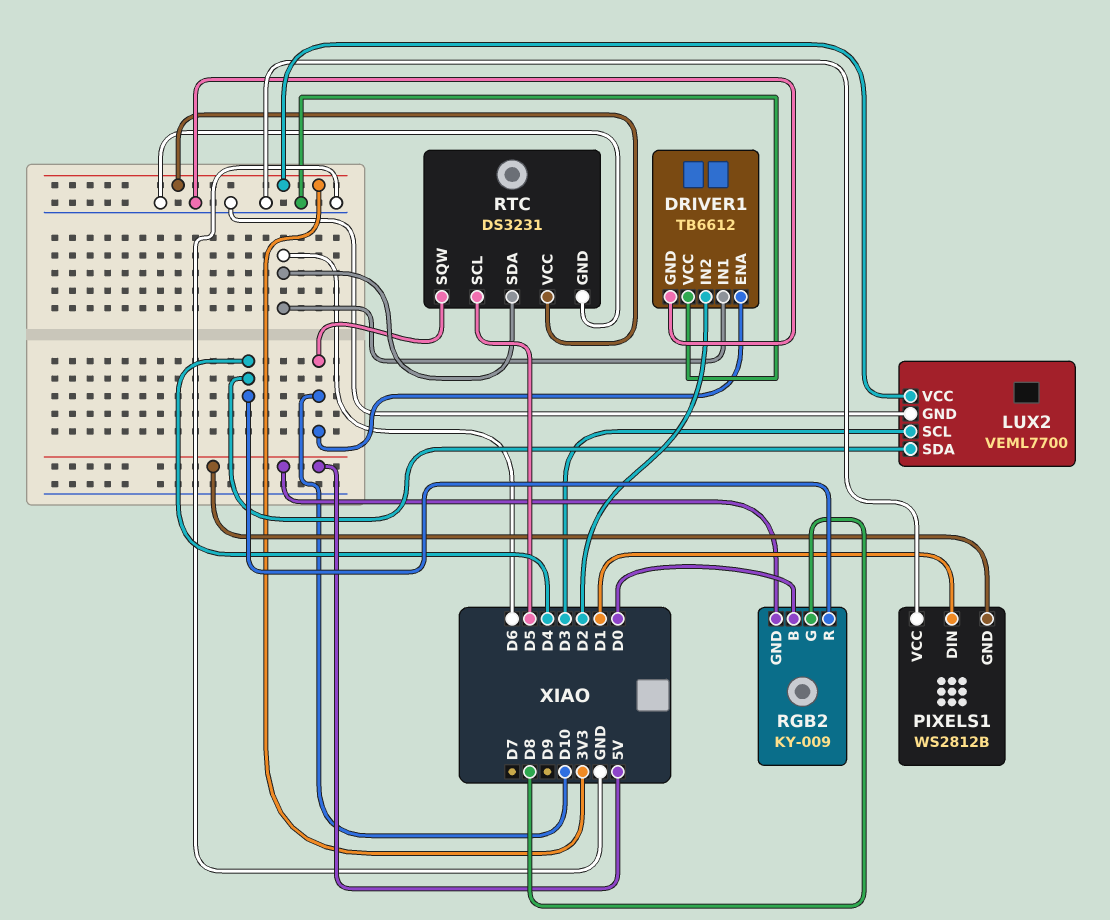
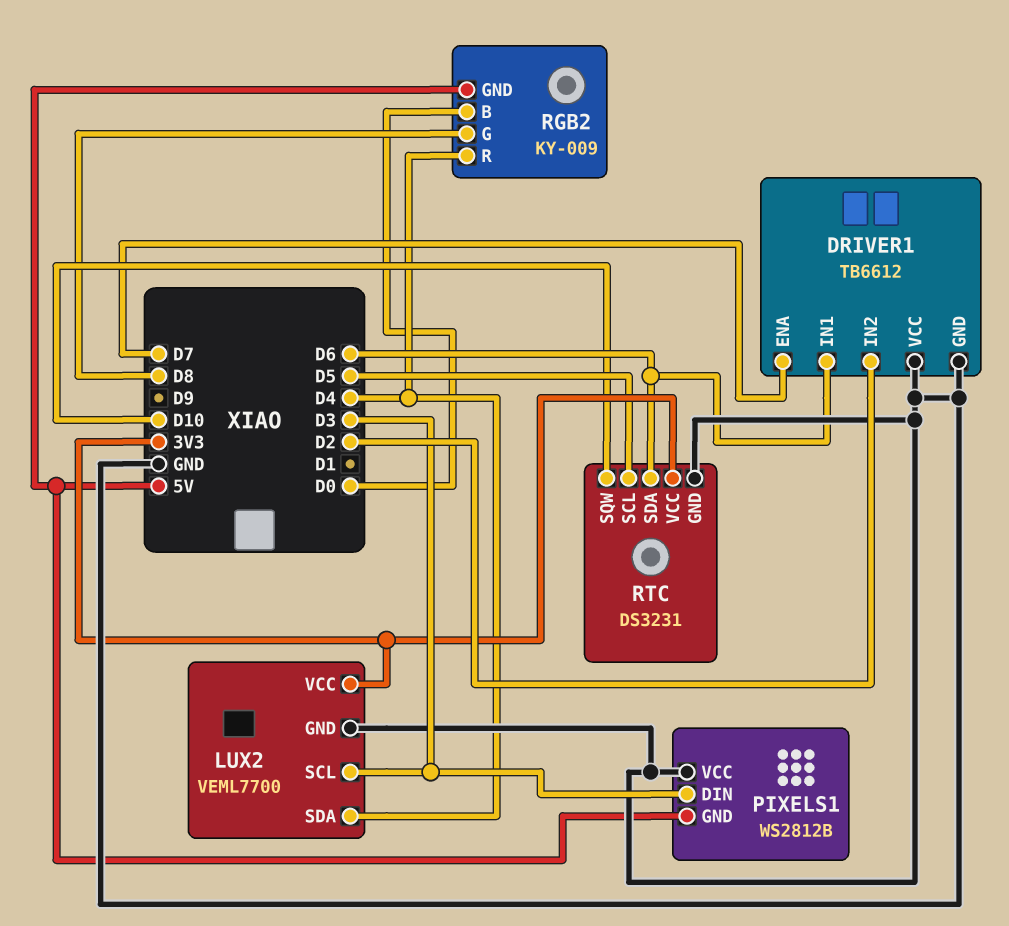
DRIVER1 pin ENA: D10 -> D7
PIXELS1 pin DIN: D1 -> D3

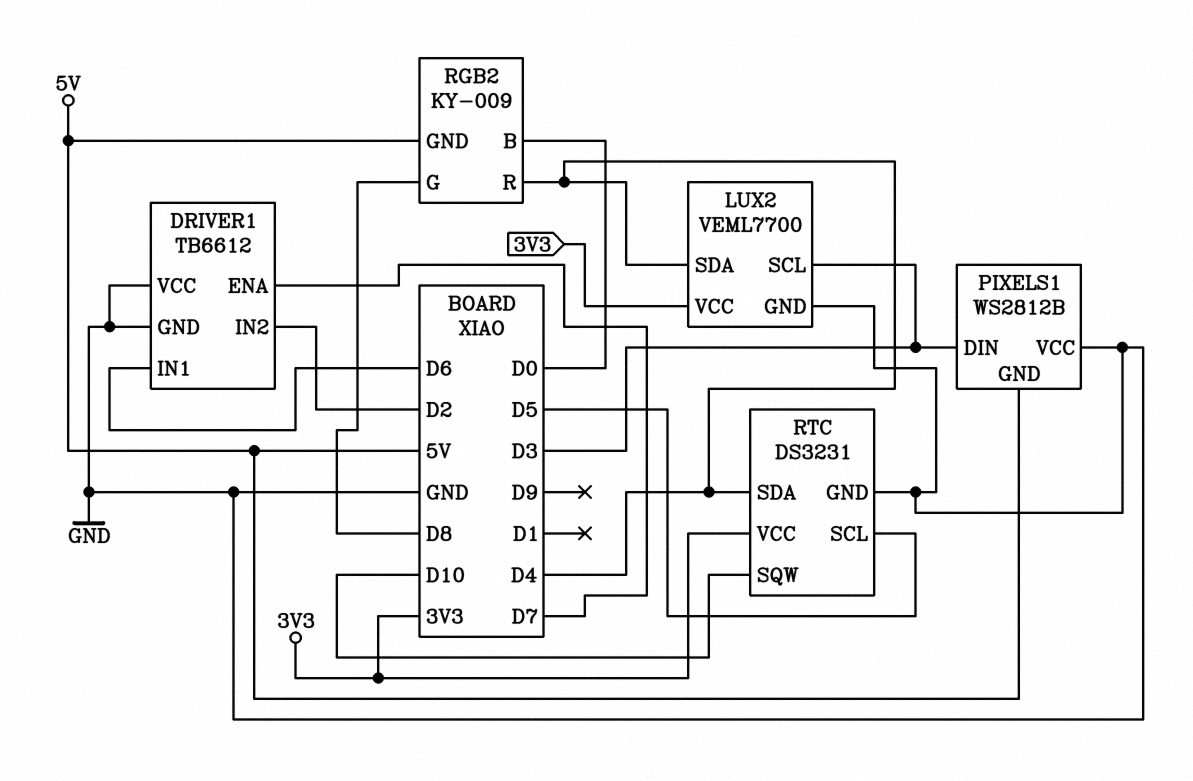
RTC pin SDA: D6 -> D4

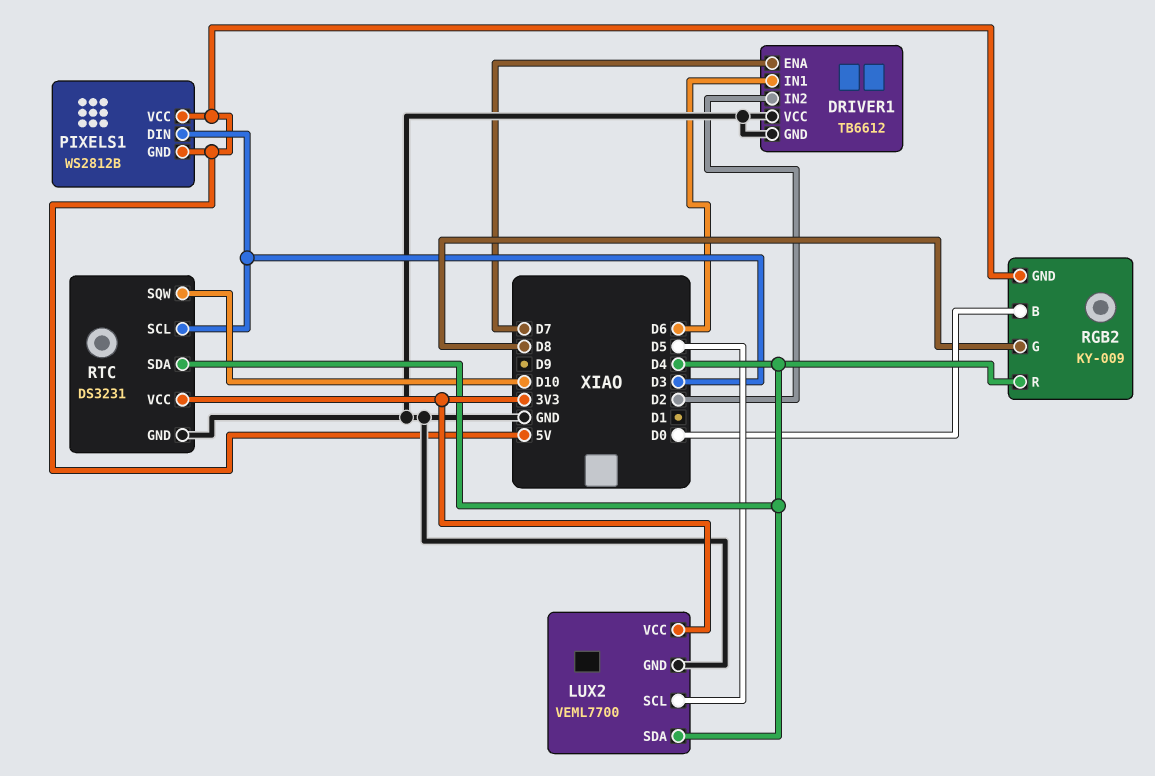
LUX2 pin SCL: D3 -> D5
PIXELS1 pin VCC: GND -> 5V
RTC pin SCL: D5 -> D3

